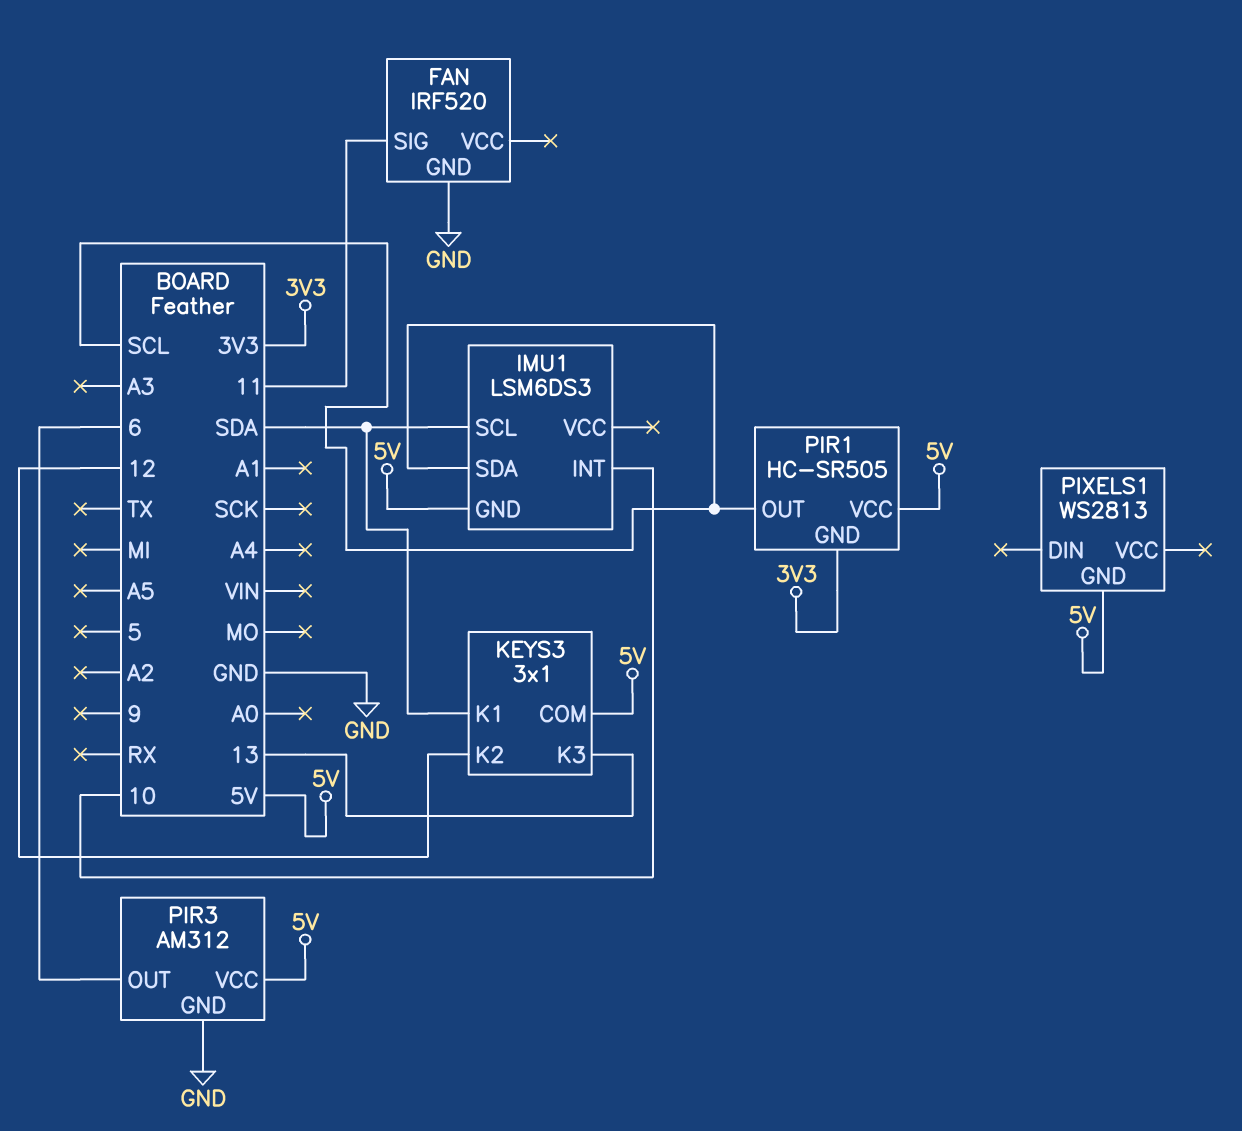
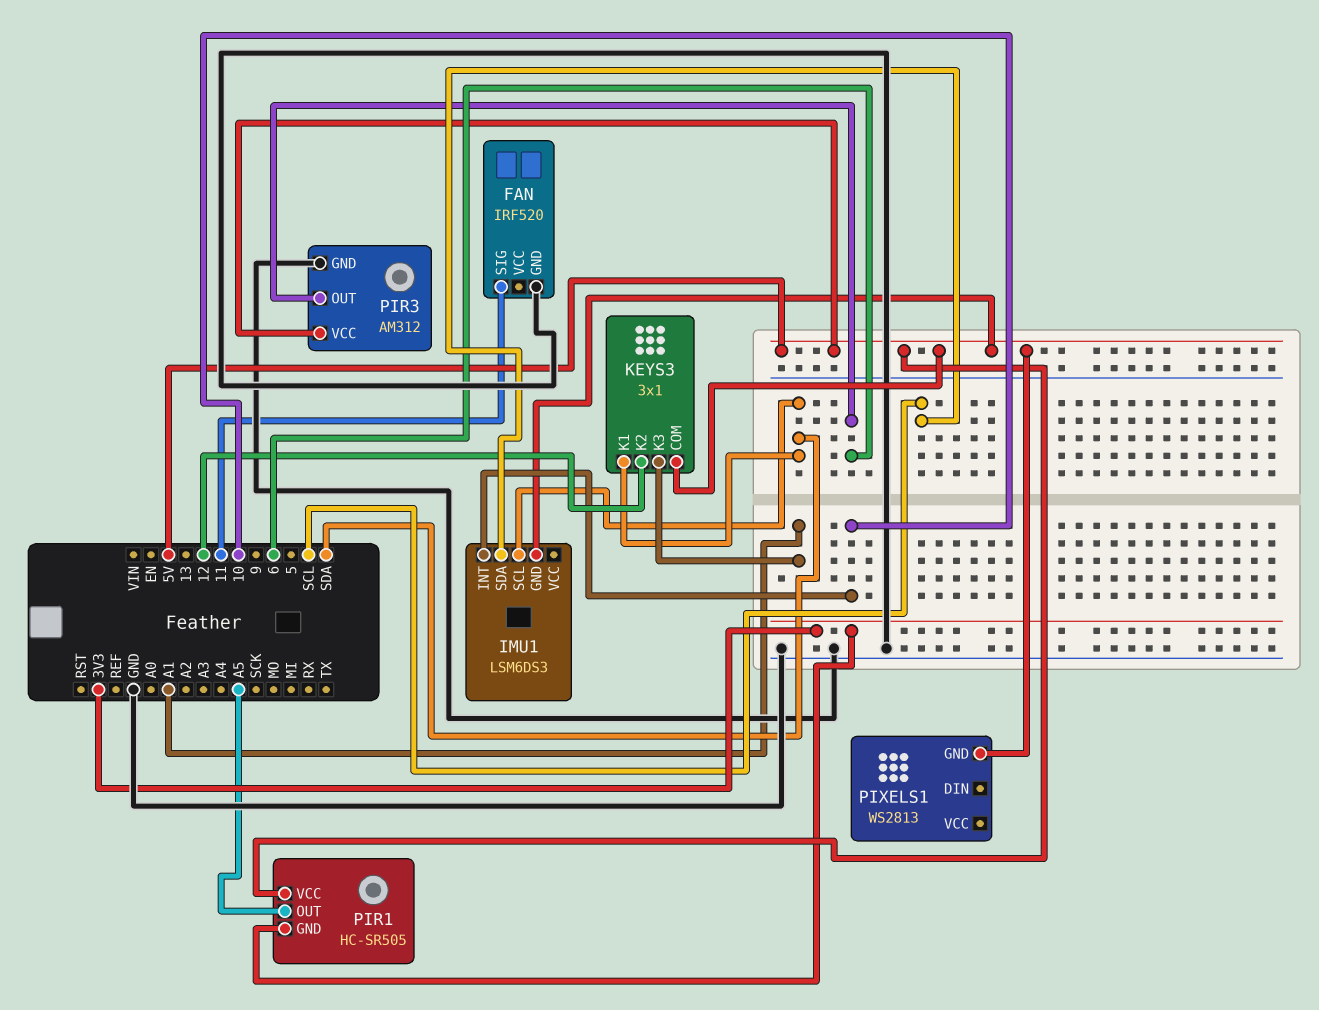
KEYS3 pin K3: 13 -> A1
PIR1 pin OUT: SCL -> A5

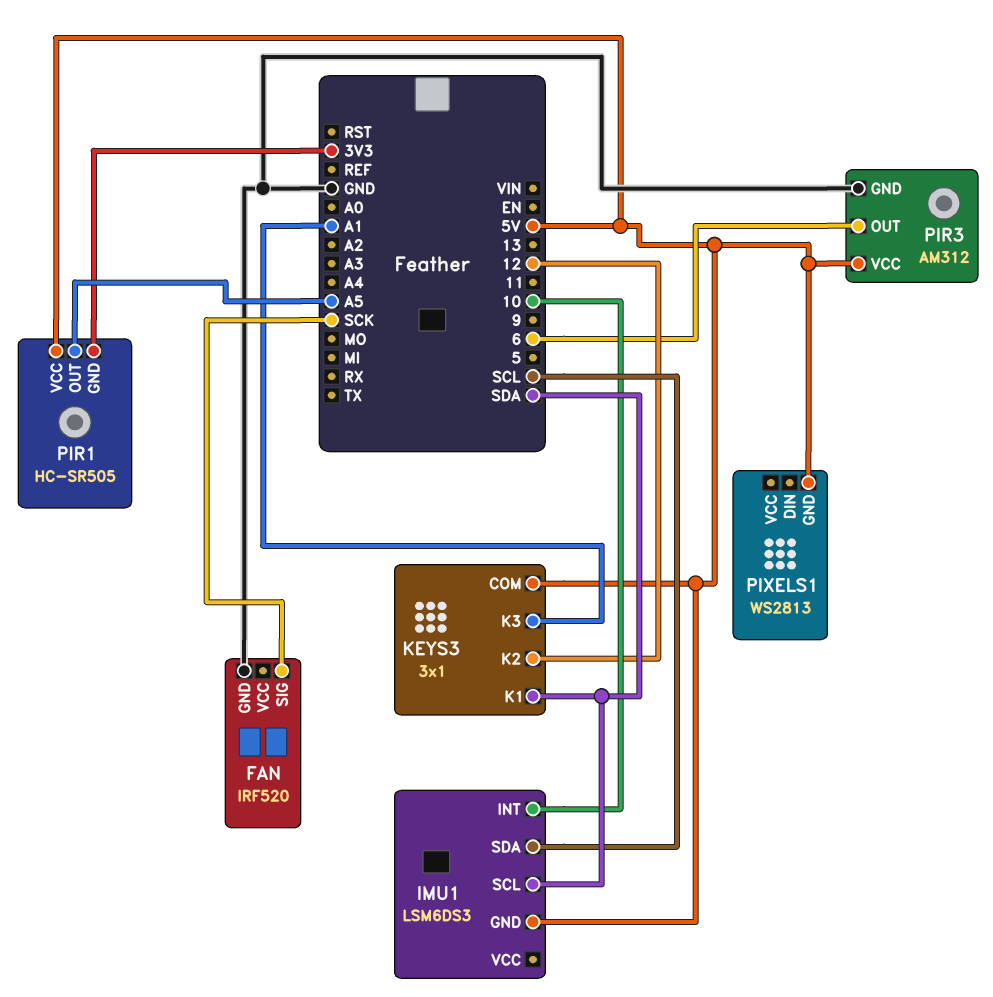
FAN pin SIG: 11 -> SCK

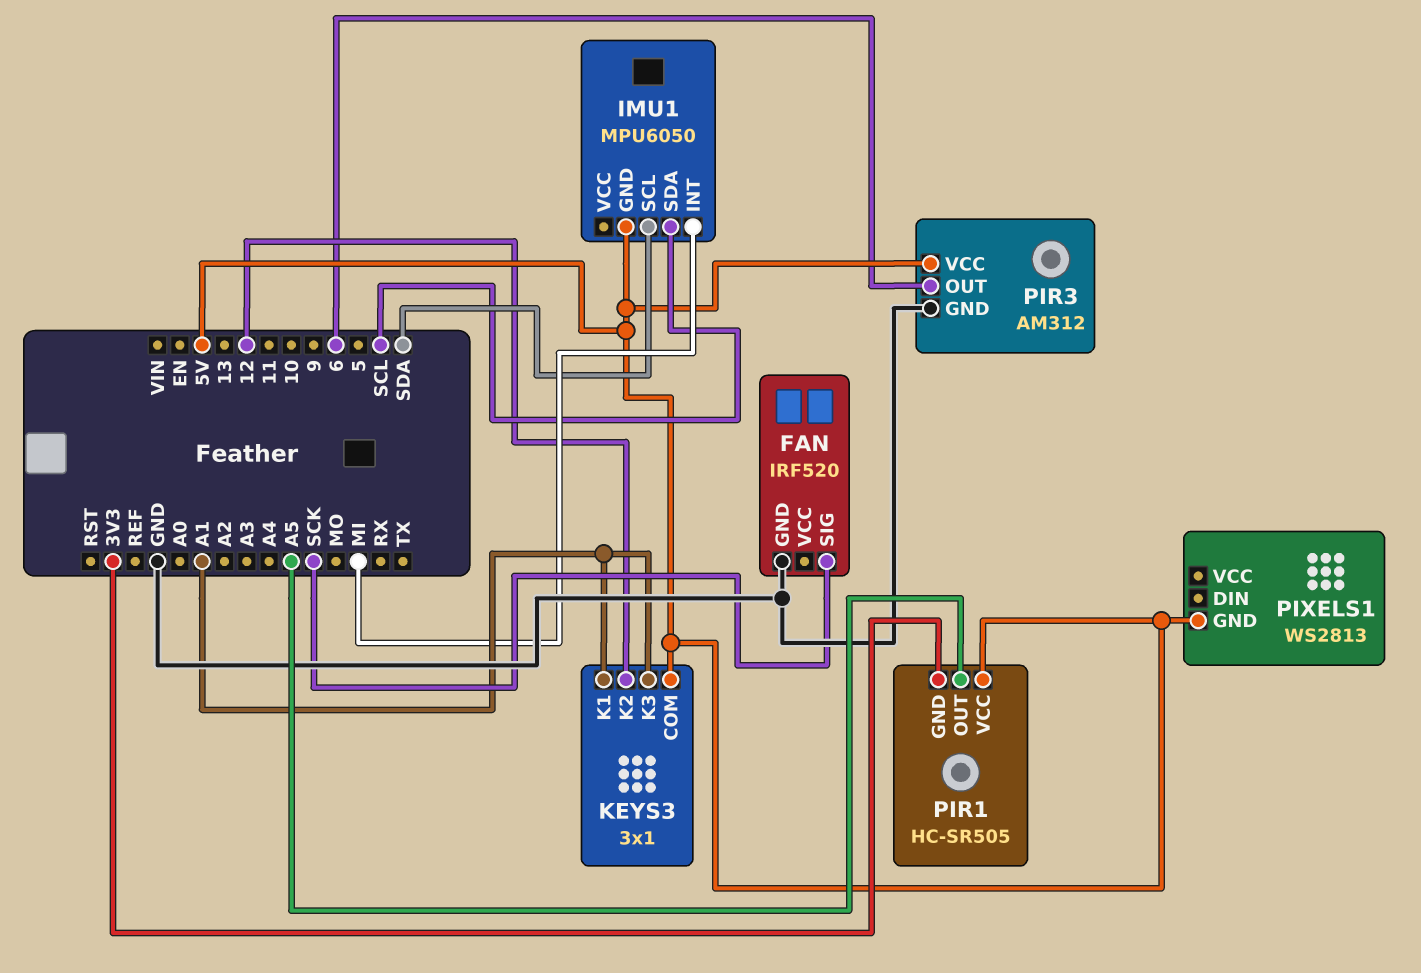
IMU1: LSM6DS3 -> MPU6050
IMU1 pin INT: 10 -> MI
KEYS3 pin K1: SDA -> A1

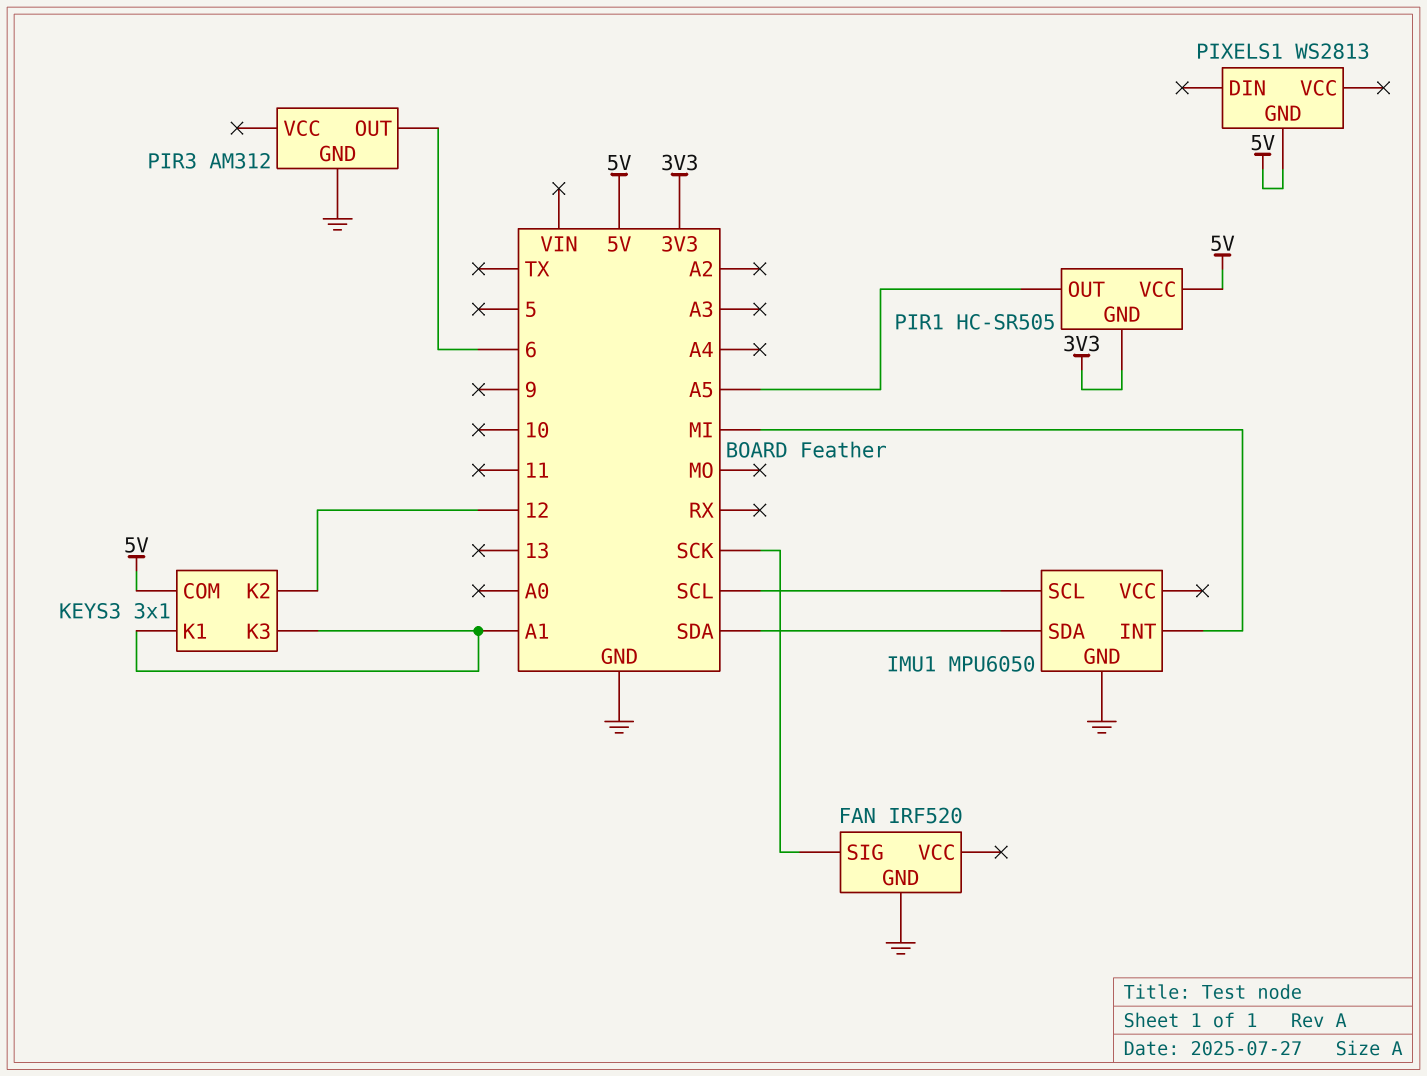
IMU1 pin GND: 5V -> GND
IMU1 pin SCL: SDA -> SCL
IMU1 pin SDA: SCL -> SDA
PIR3 pin VCC: 5V -> none

